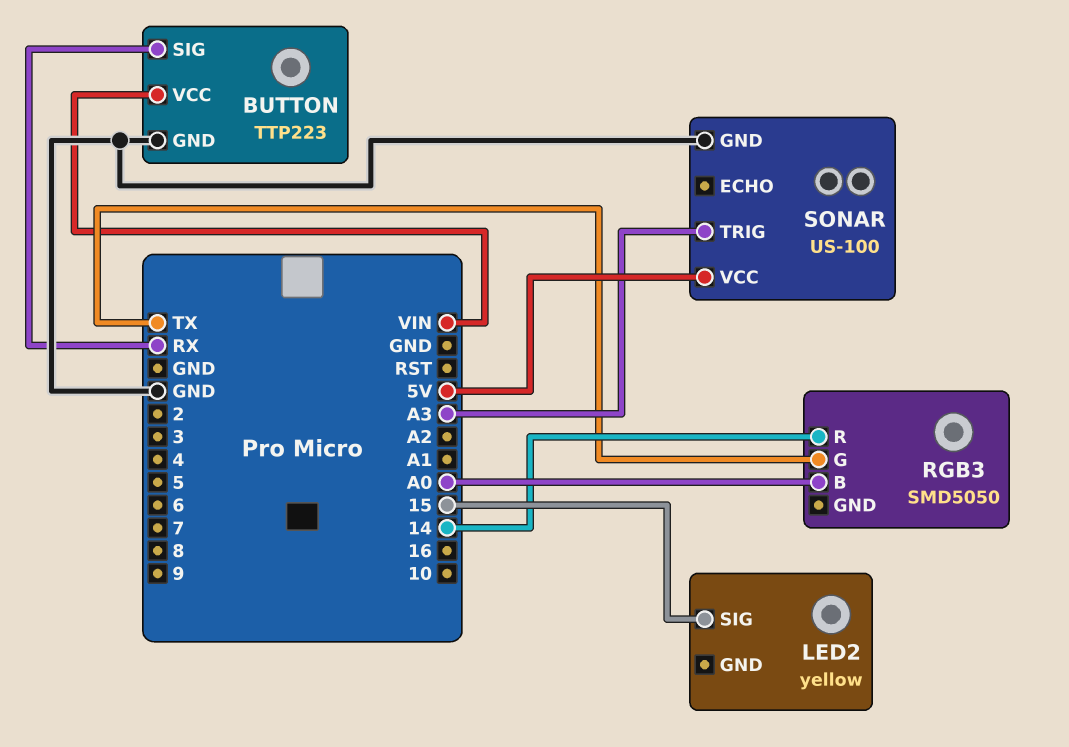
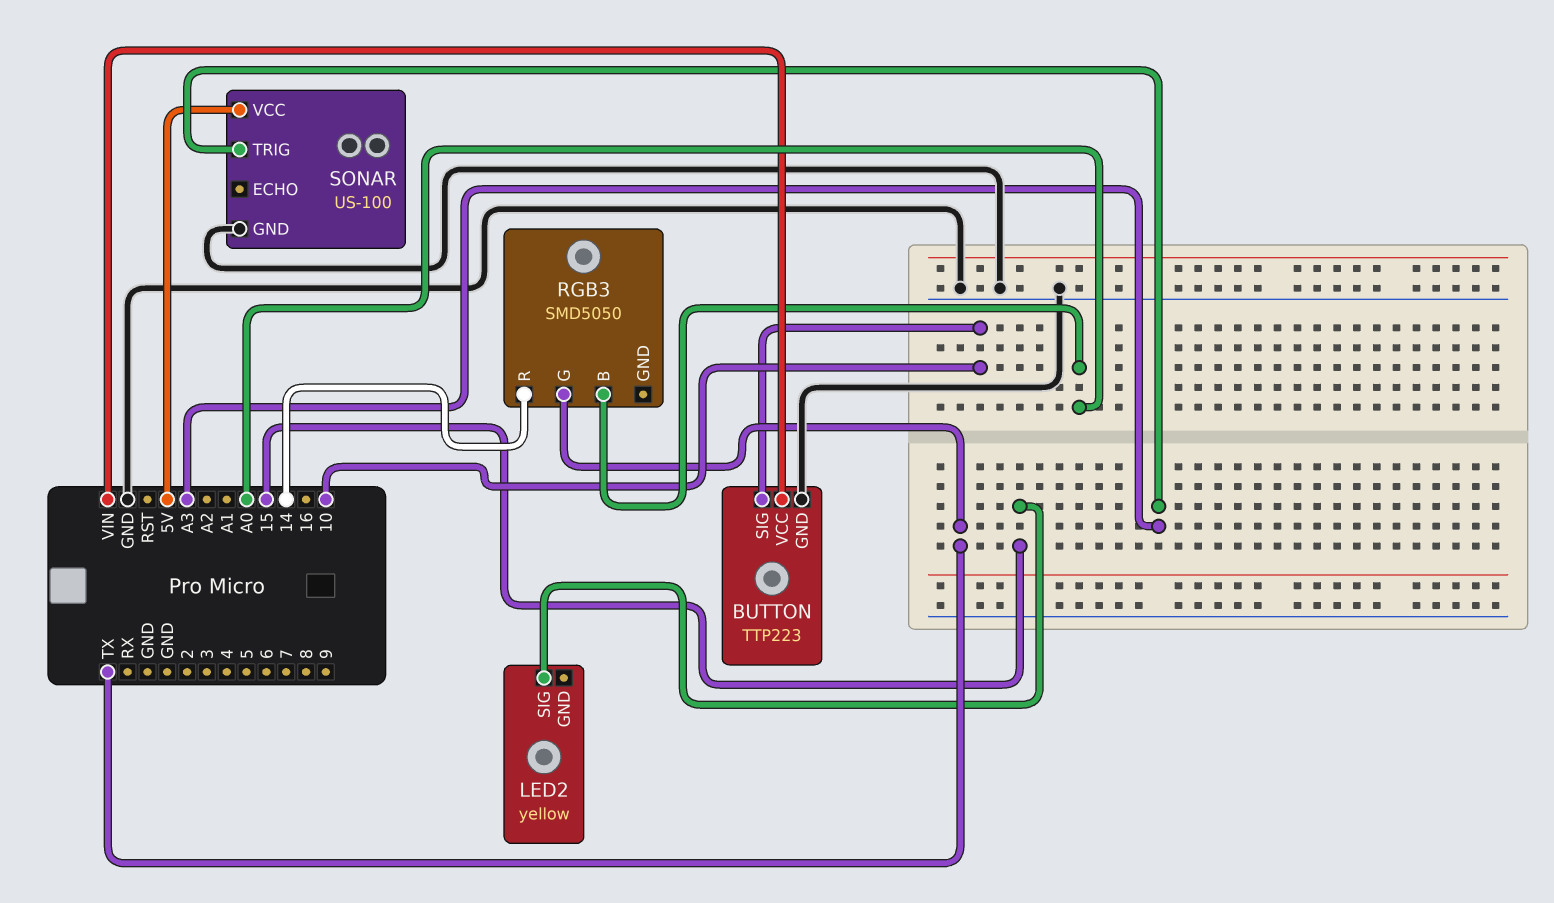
BUTTON pin SIG: RX -> 10

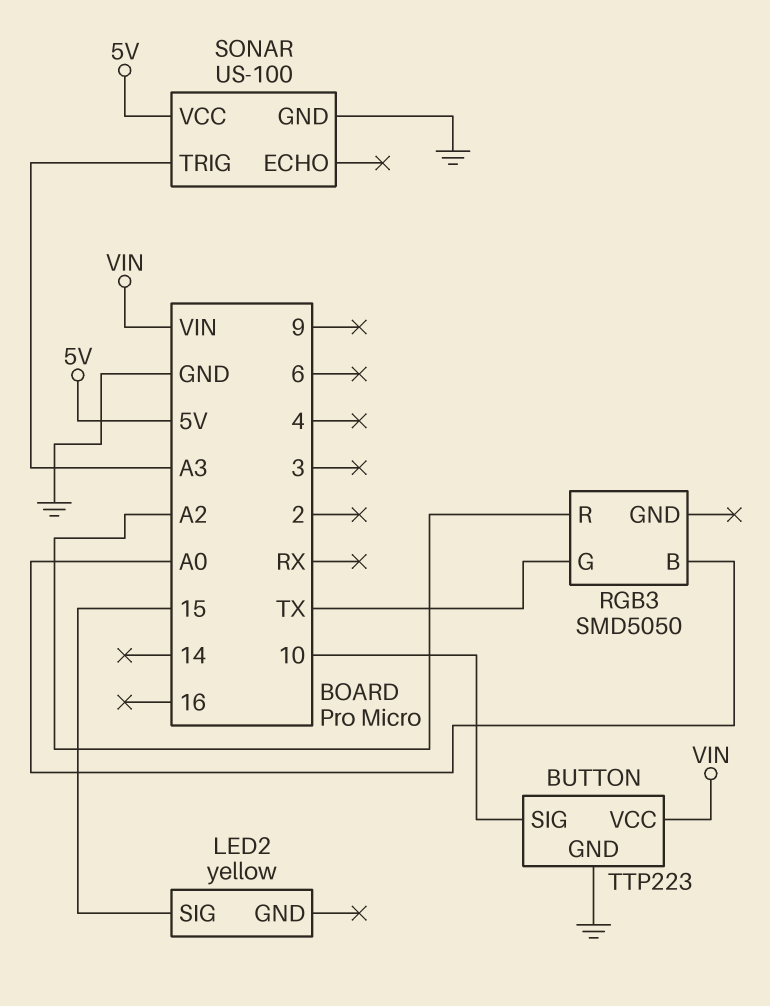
RGB3 pin R: 14 -> A2

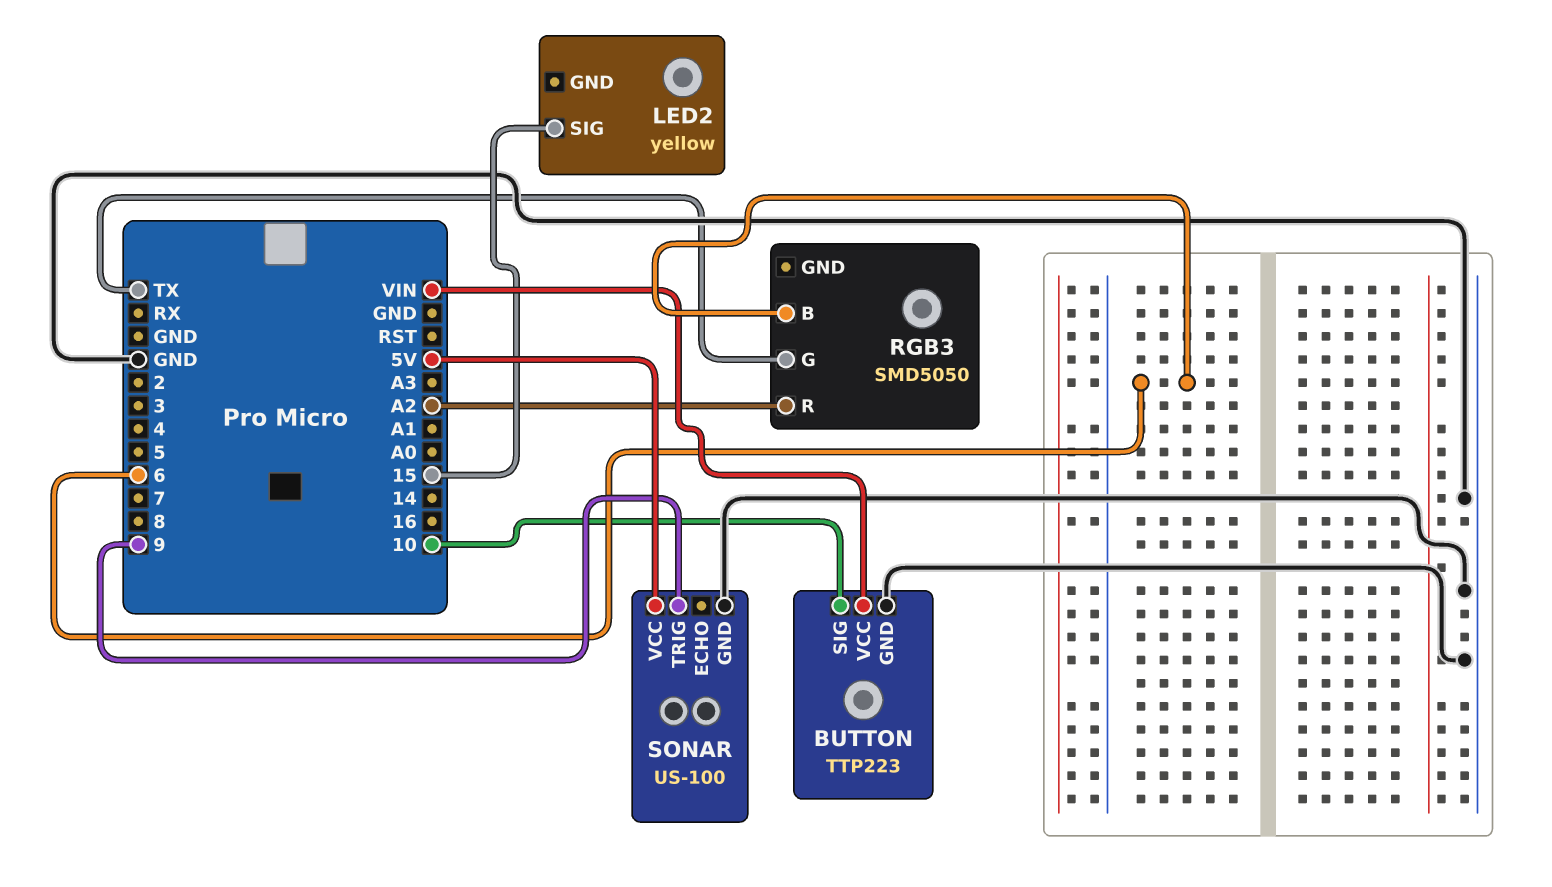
RGB3 pin B: A0 -> 6
SONAR pin TRIG: A3 -> 9

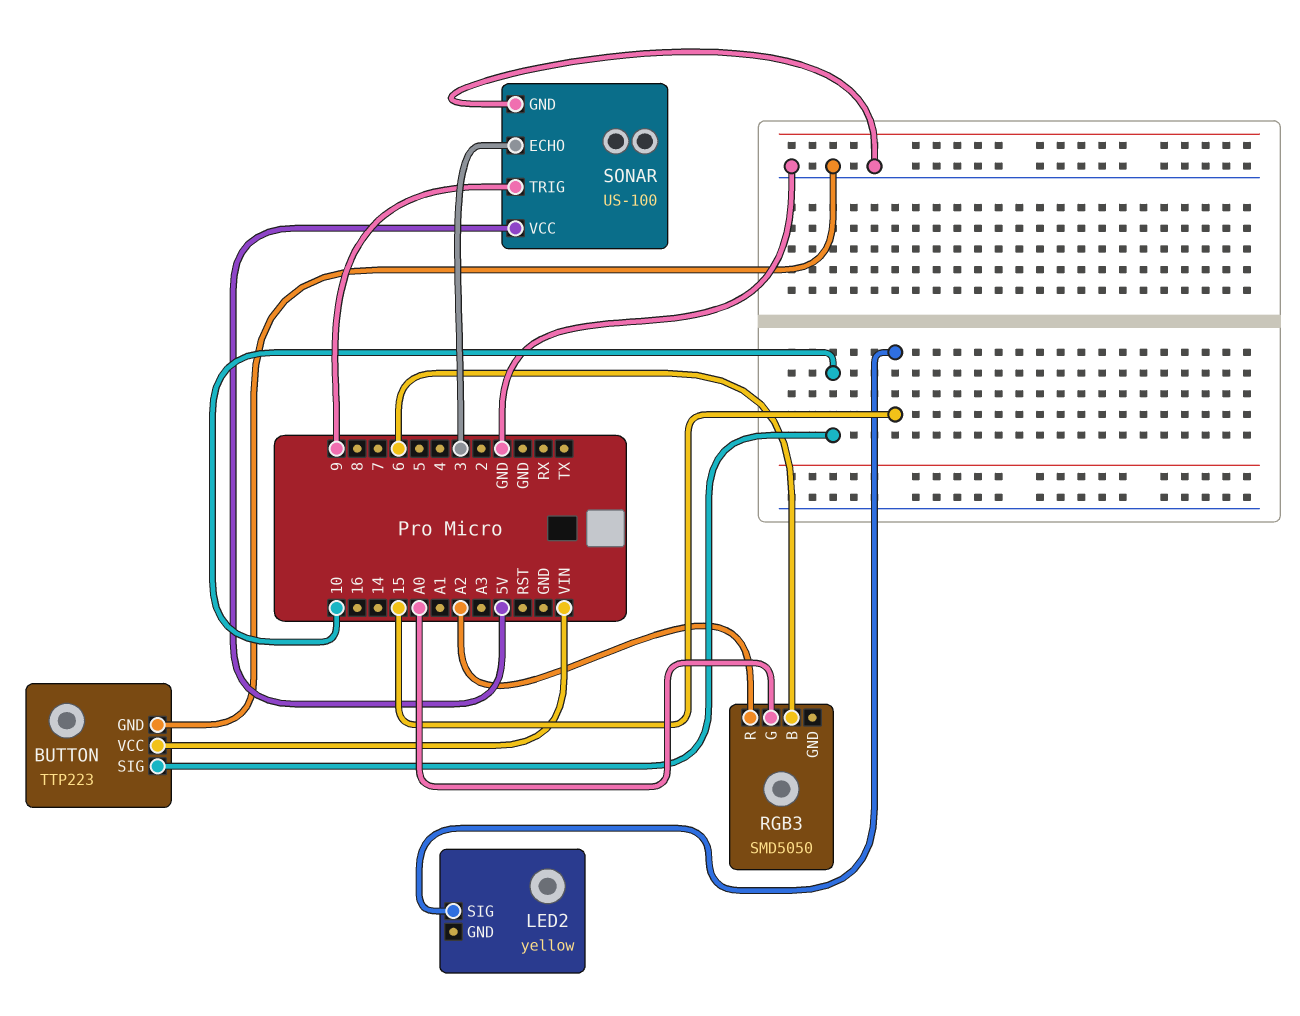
RGB3 pin G: TX -> A0
SONAR pin ECHO: none -> 3

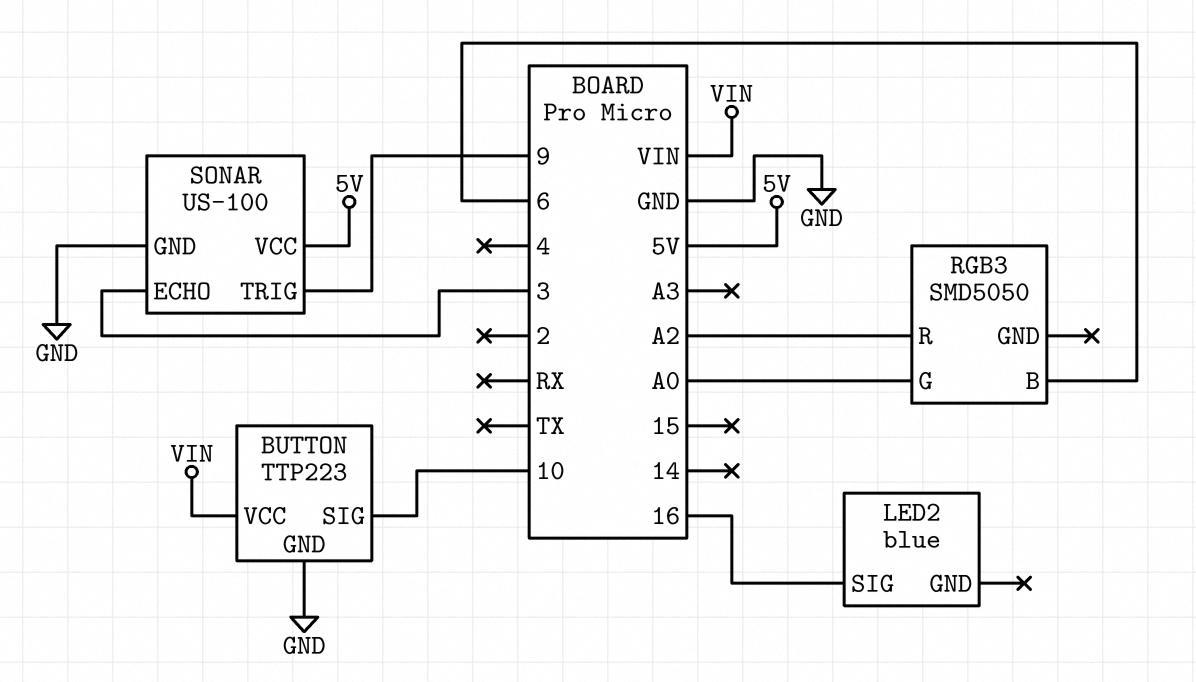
LED2: yellow -> blue
LED2 pin SIG: 15 -> 16

